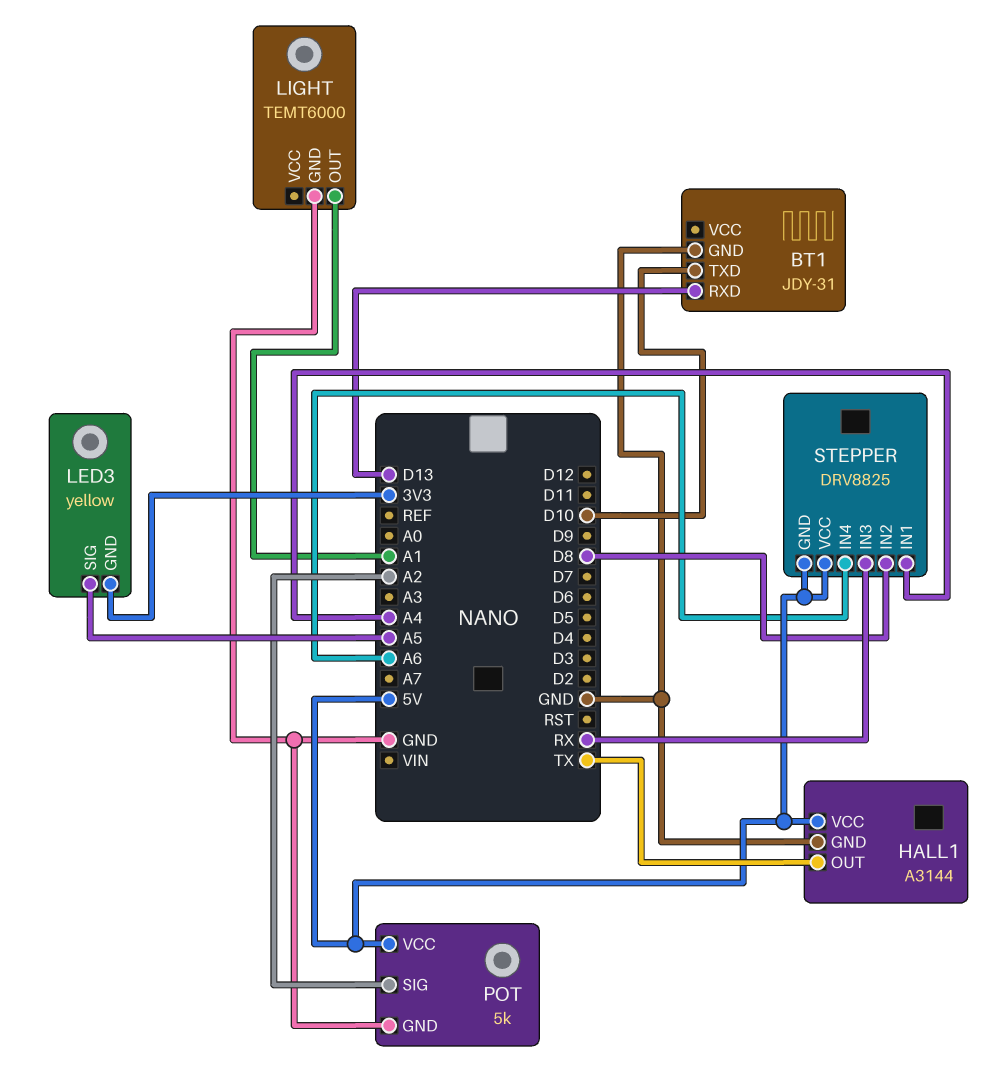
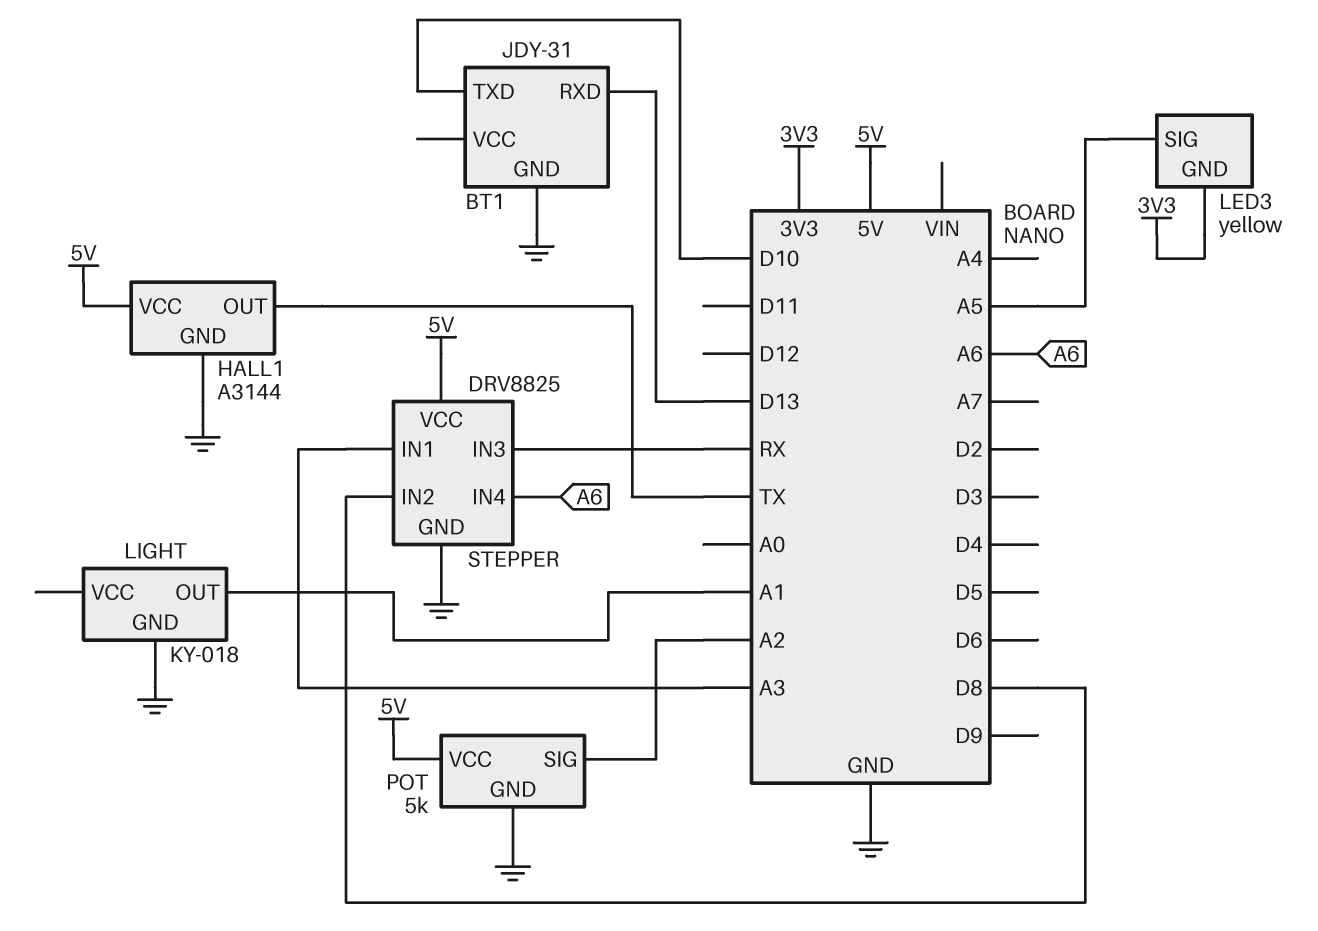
LIGHT: TEMT6000 -> KY-018
STEPPER pin GND: 5V -> GND
STEPPER pin IN1: A4 -> A3

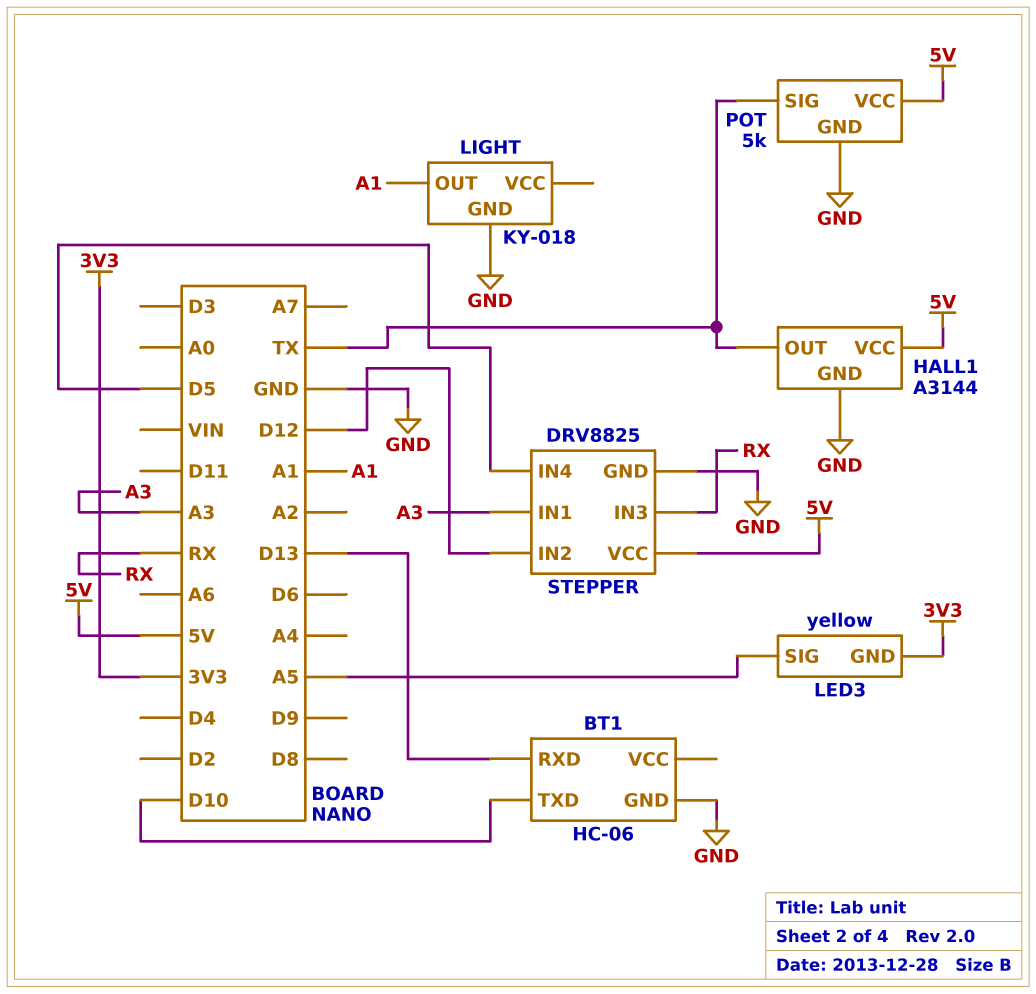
BT1: JDY-31 -> HC-06
POT pin SIG: A2 -> TX
STEPPER pin IN2: D8 -> D12
STEPPER pin IN4: A6 -> D5

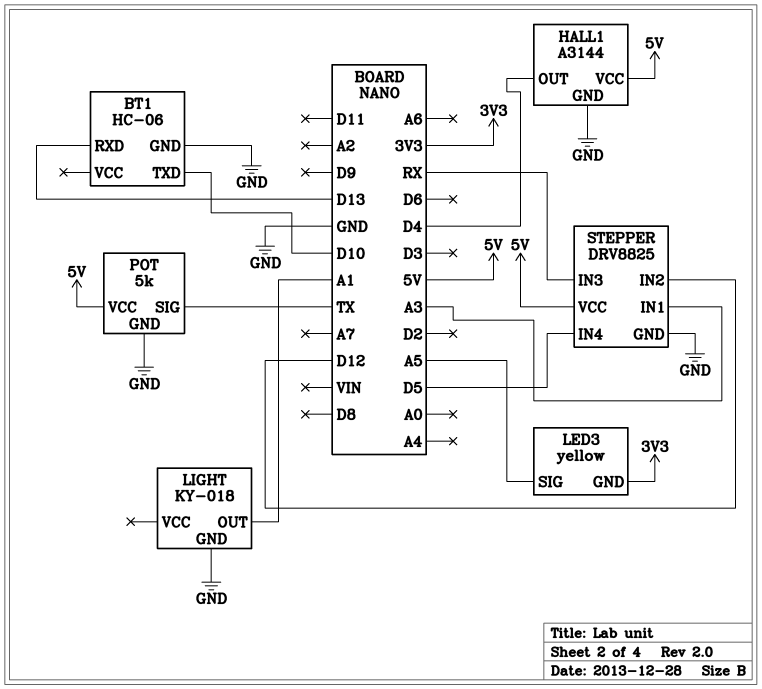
HALL1 pin OUT: TX -> D4

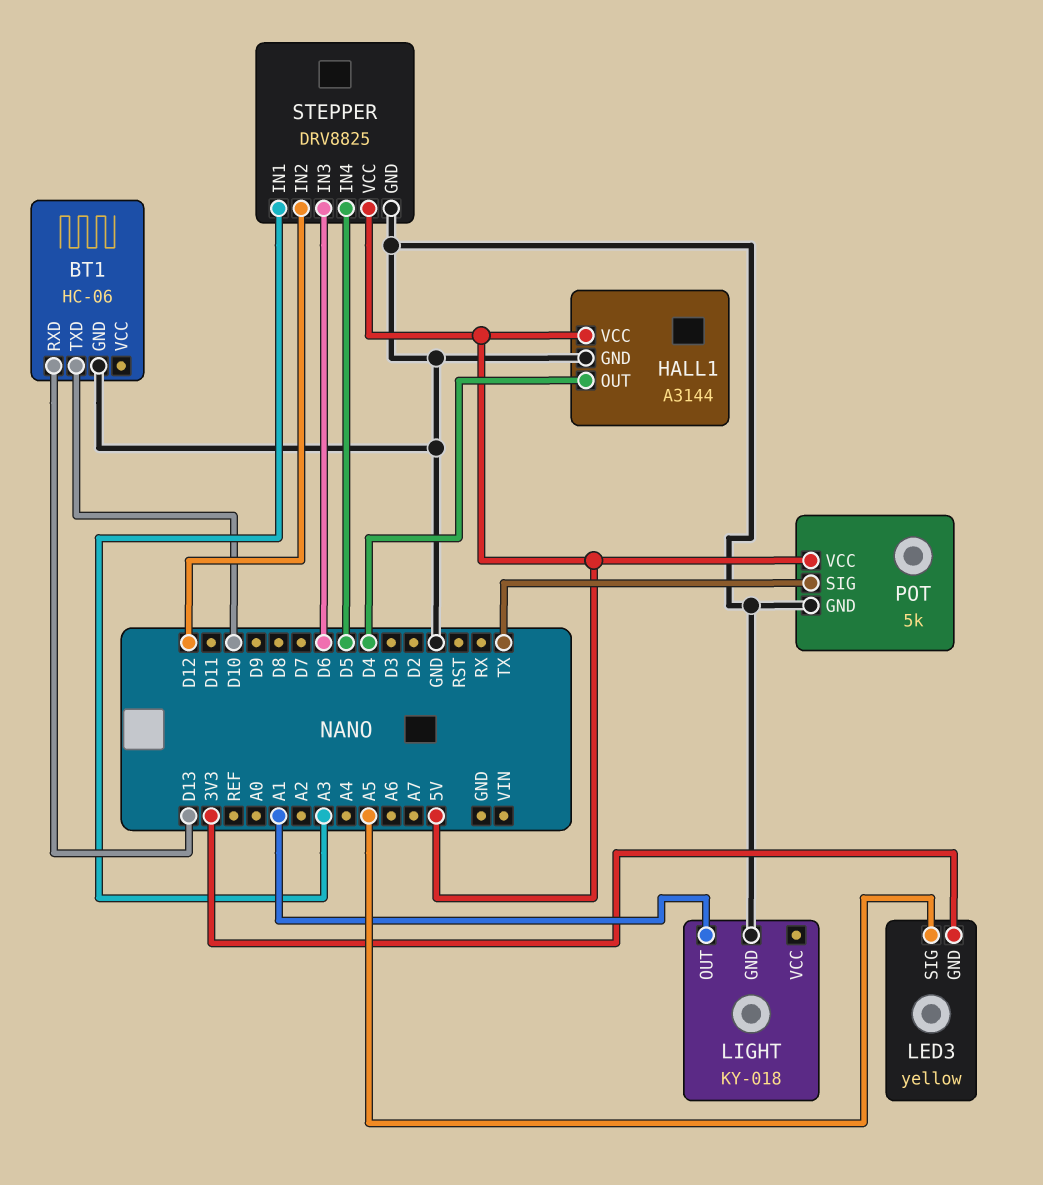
STEPPER pin IN3: RX -> D6

